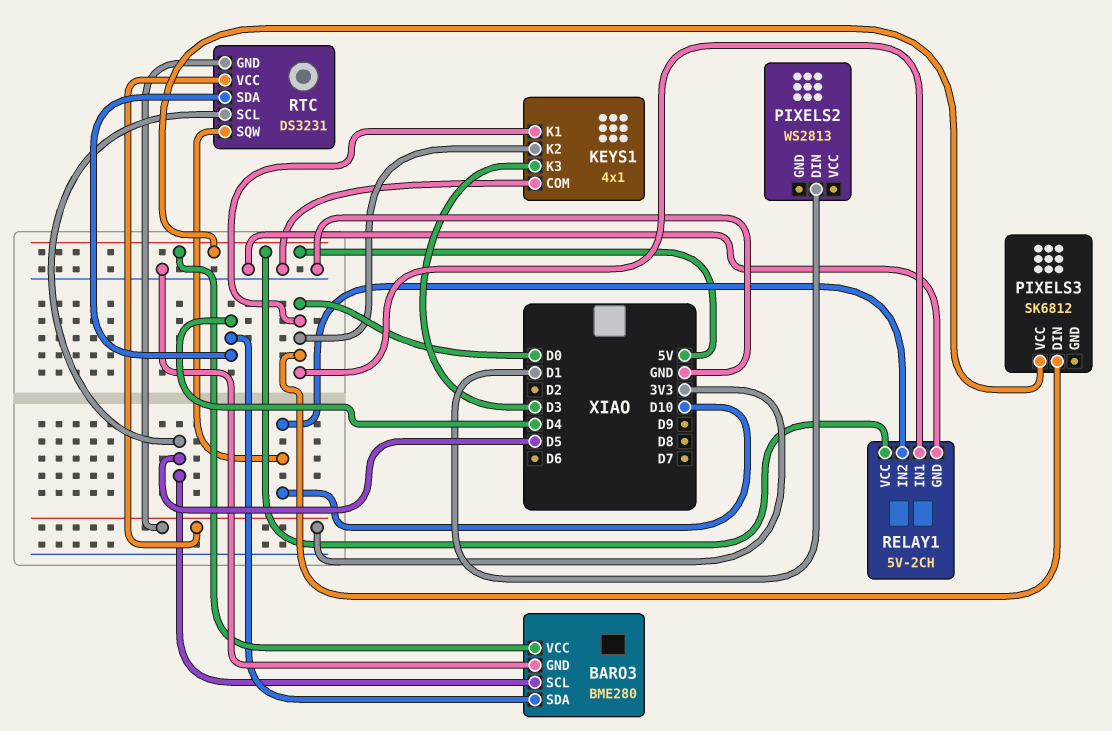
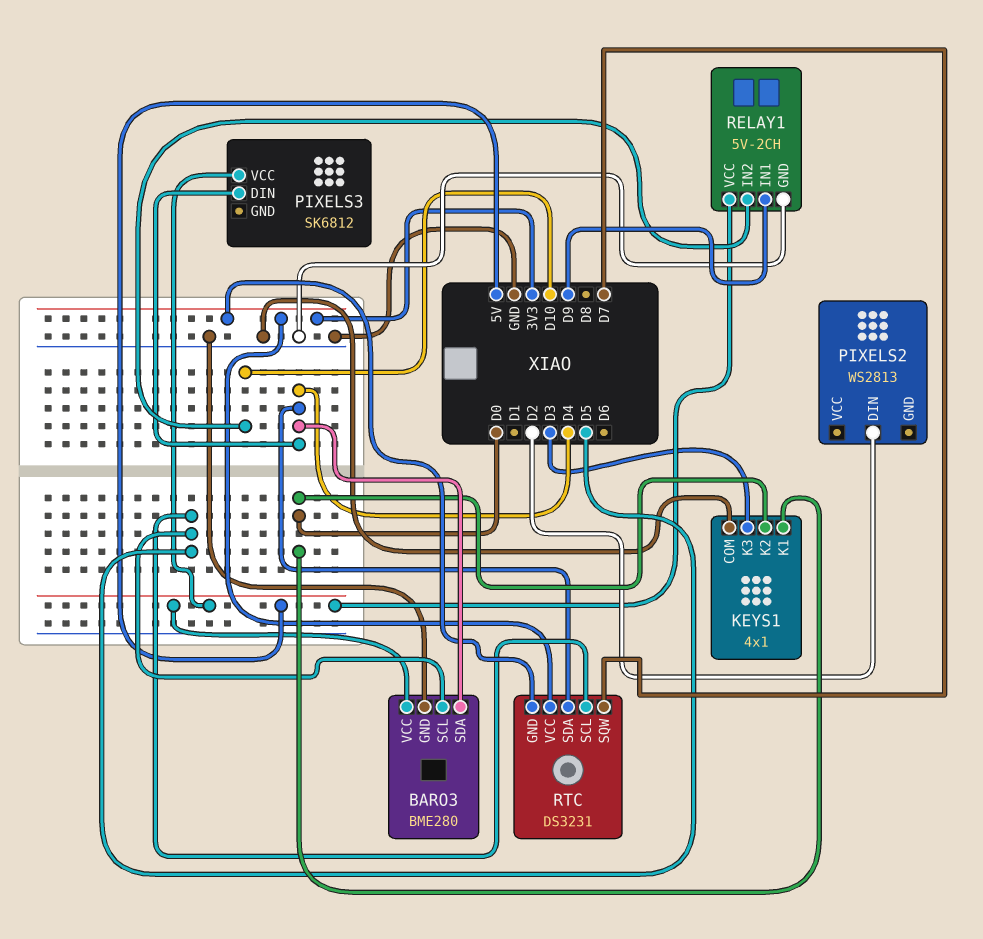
PIXELS2 pin DIN: D1 -> D2
PIXELS3 pin DIN: D0 -> D4
RELAY1 pin IN1: D0 -> D9
RTC pin SQW: D10 -> D7

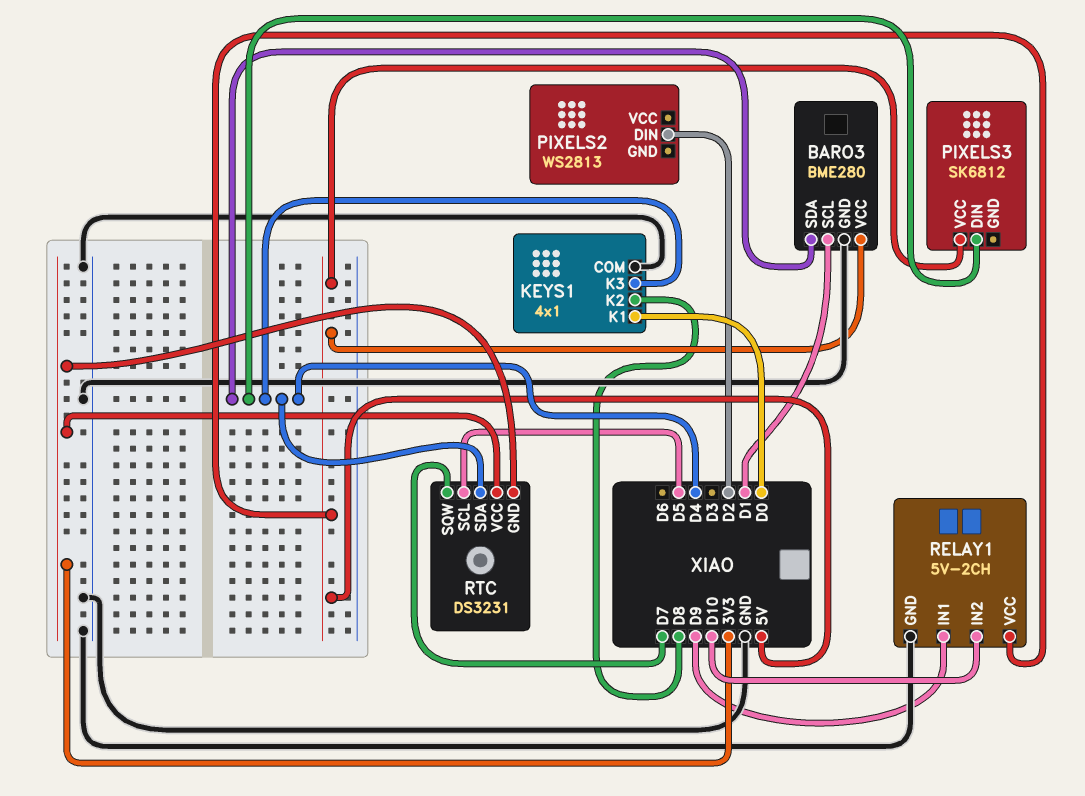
BARO3 pin SCL: D5 -> D1
KEYS1 pin K2: D0 -> D8
KEYS1 pin K3: D3 -> D4

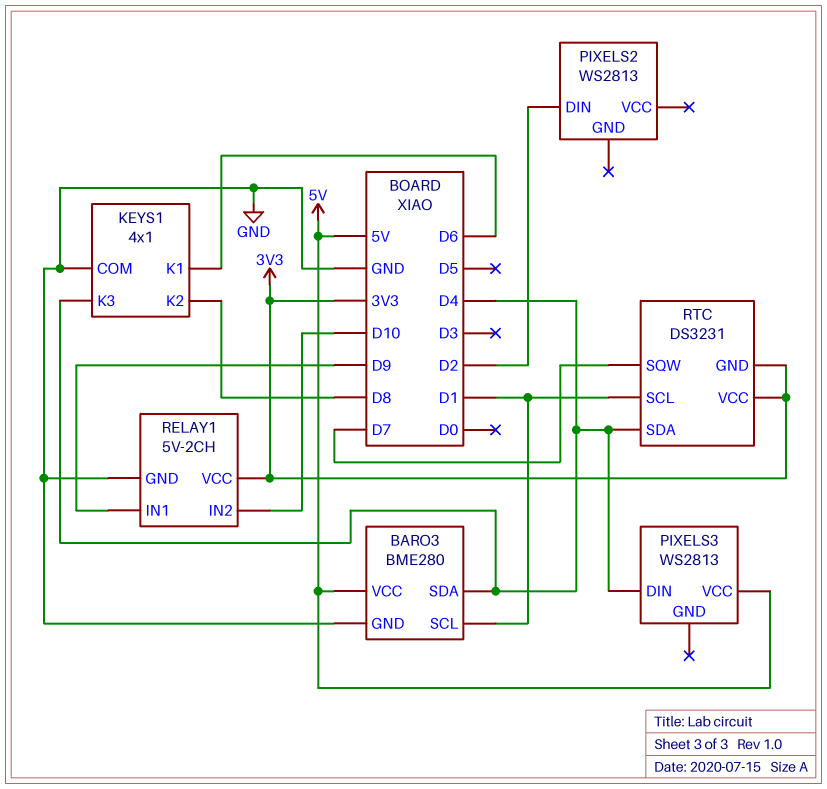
KEYS1 pin K1: D0 -> D6
PIXELS3: SK6812 -> WS2813
RELAY1 pin VCC: 5V -> 3V3
RTC pin SCL: D5 -> D1

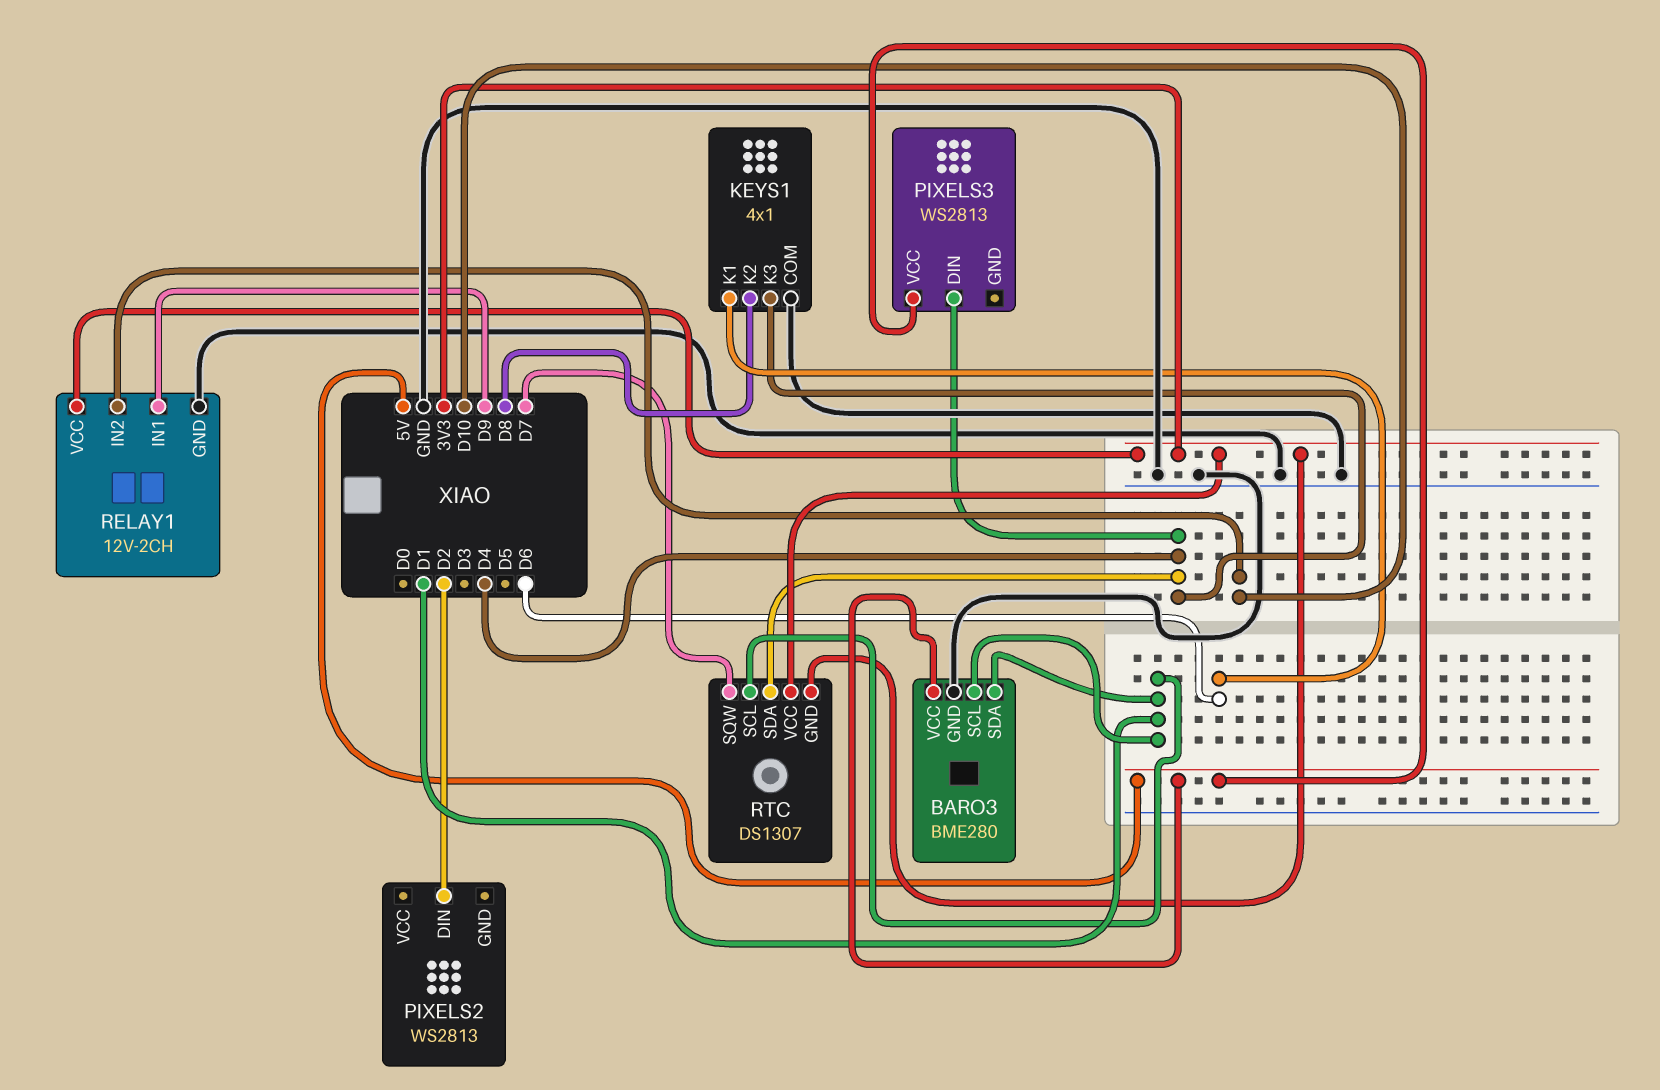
BARO3 pin SDA: D4 -> D1
RELAY1: 5V-2CH -> 12V-2CH
RTC: DS3231 -> DS1307

